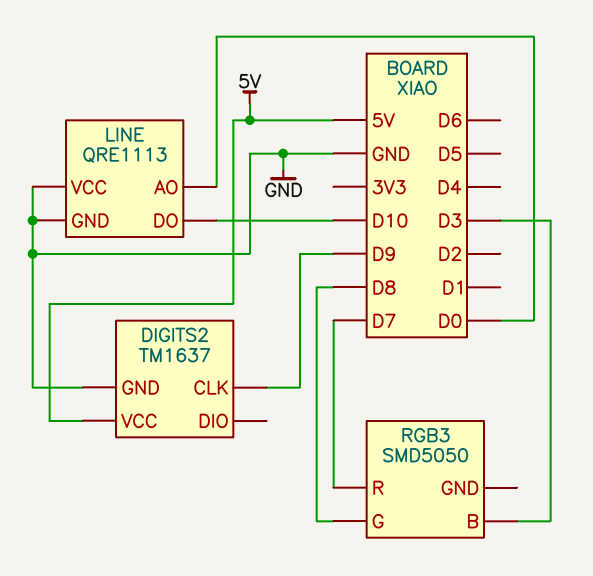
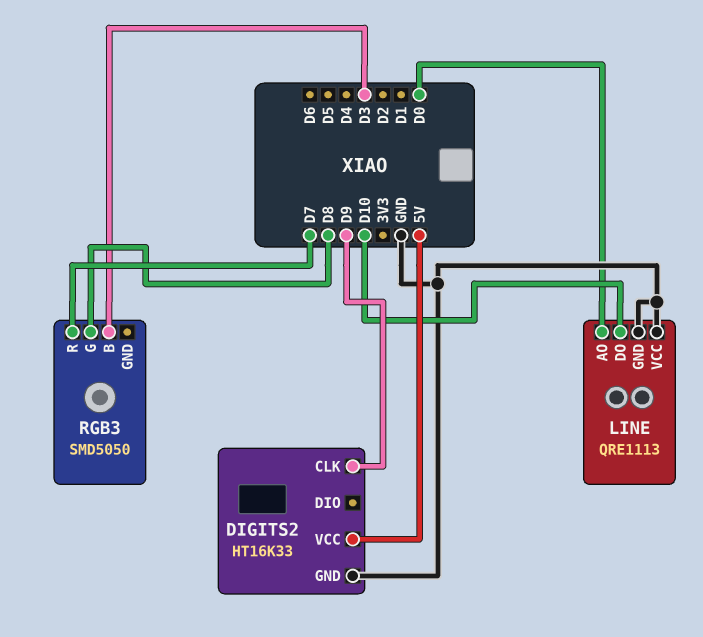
DIGITS2: TM1637 -> HT16K33

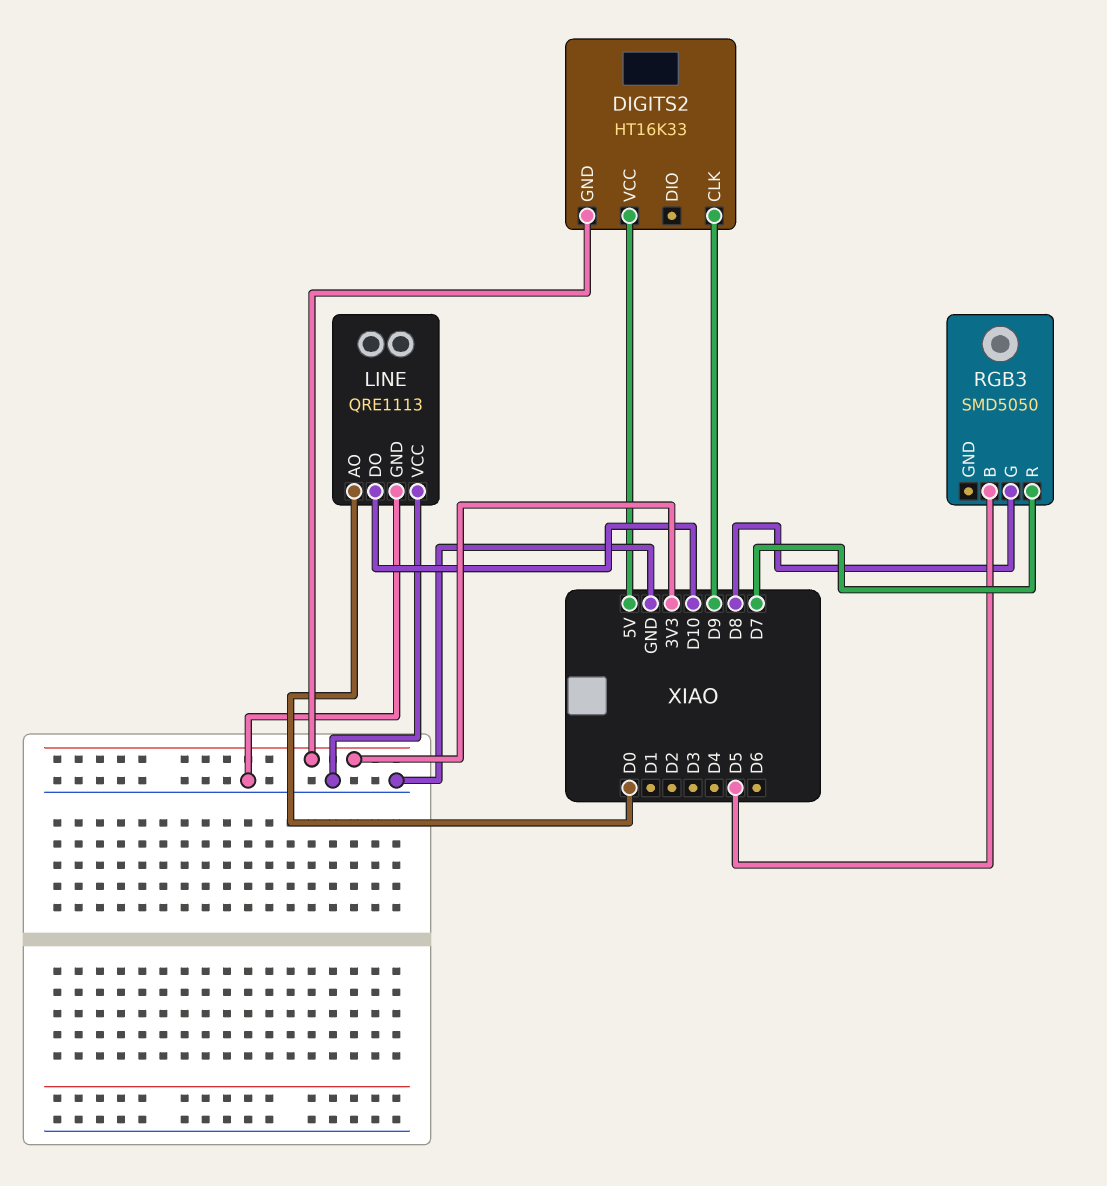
DIGITS2 pin GND: GND -> 3V3
RGB3 pin B: D3 -> D5

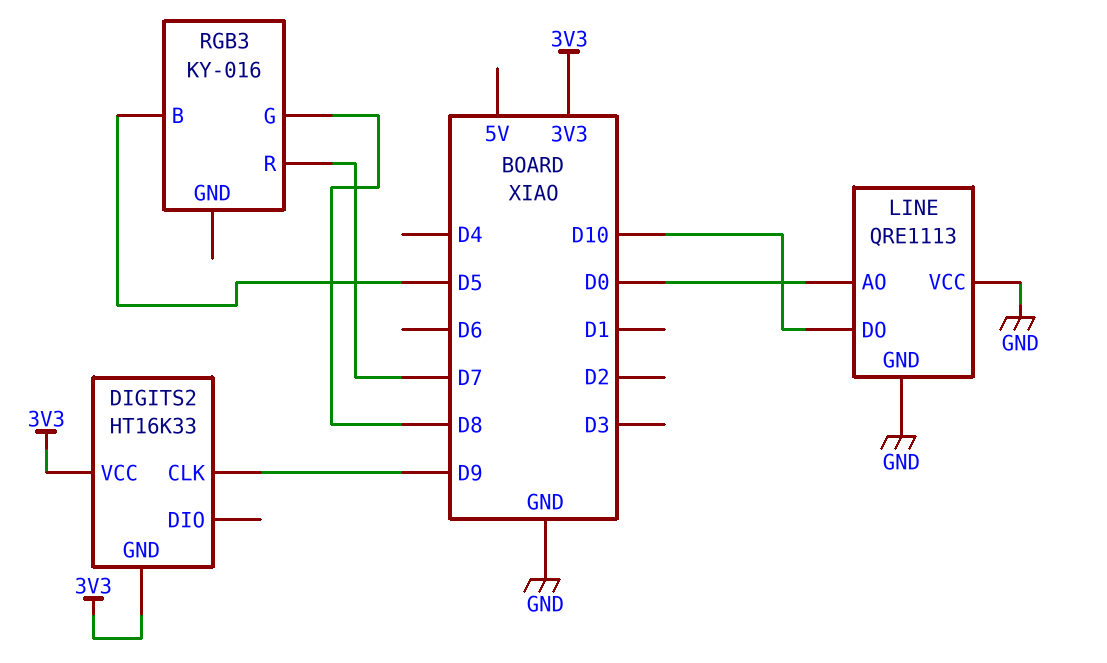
DIGITS2 pin VCC: 5V -> 3V3
RGB3: SMD5050 -> KY-016

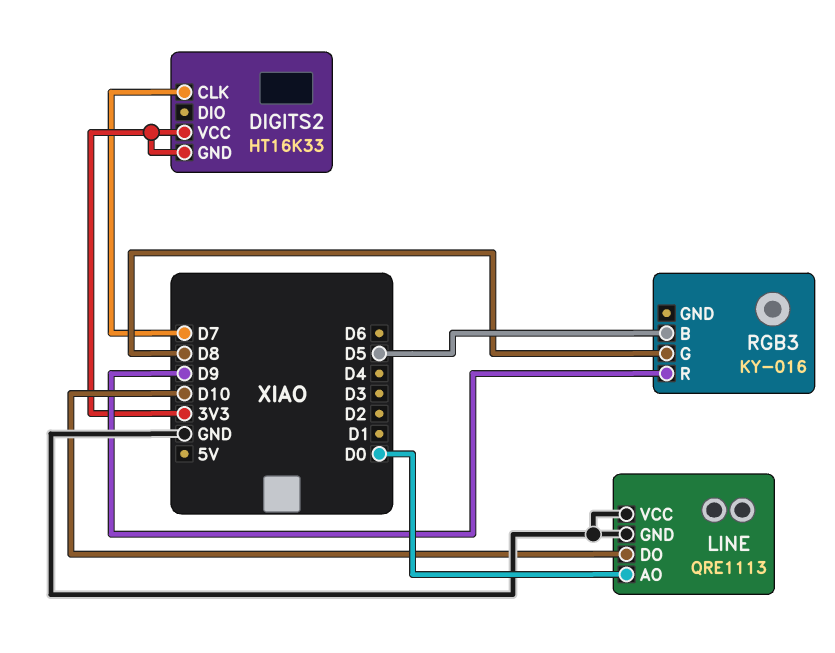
DIGITS2 pin CLK: D9 -> D7
RGB3 pin R: D7 -> D9

